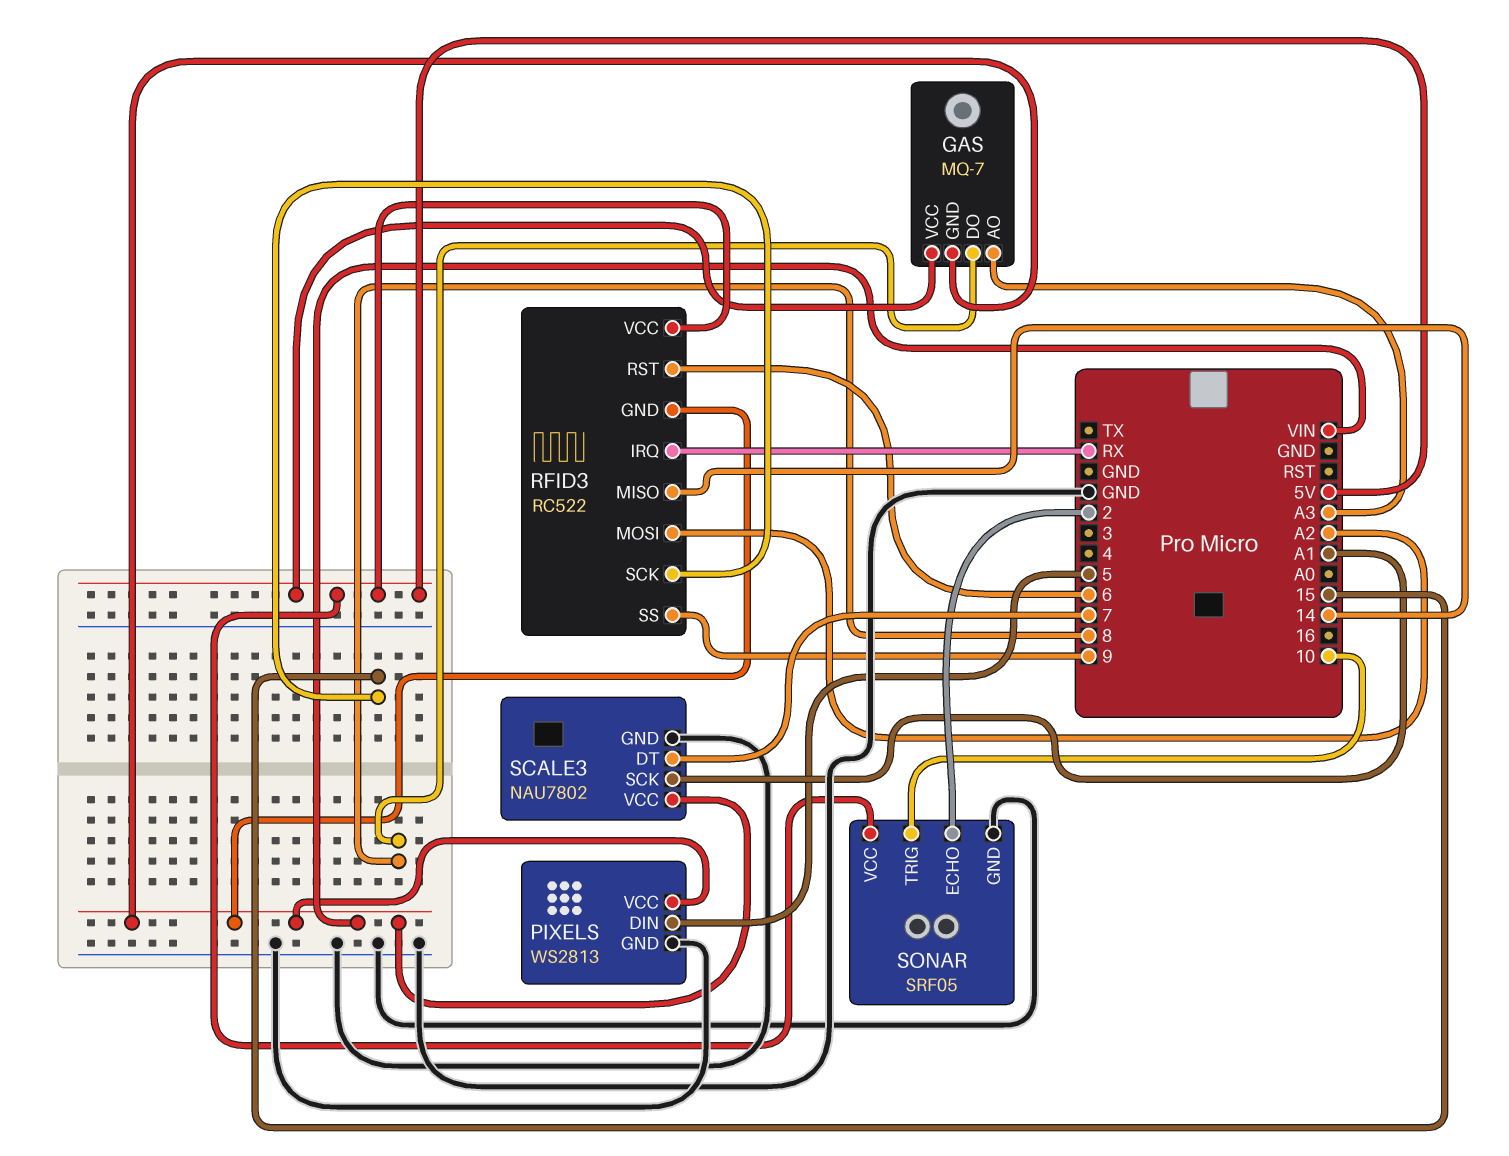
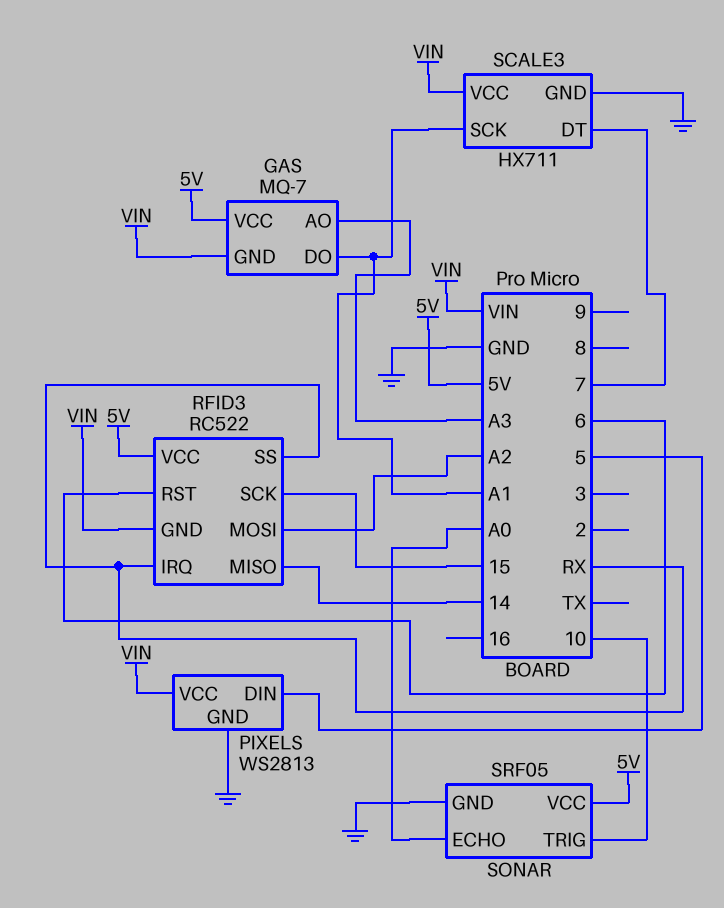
GAS pin DO: 8 -> A1
RFID3 pin SS: 9 -> RX
SCALE3: NAU7802 -> HX711
SONAR pin ECHO: 2 -> A0

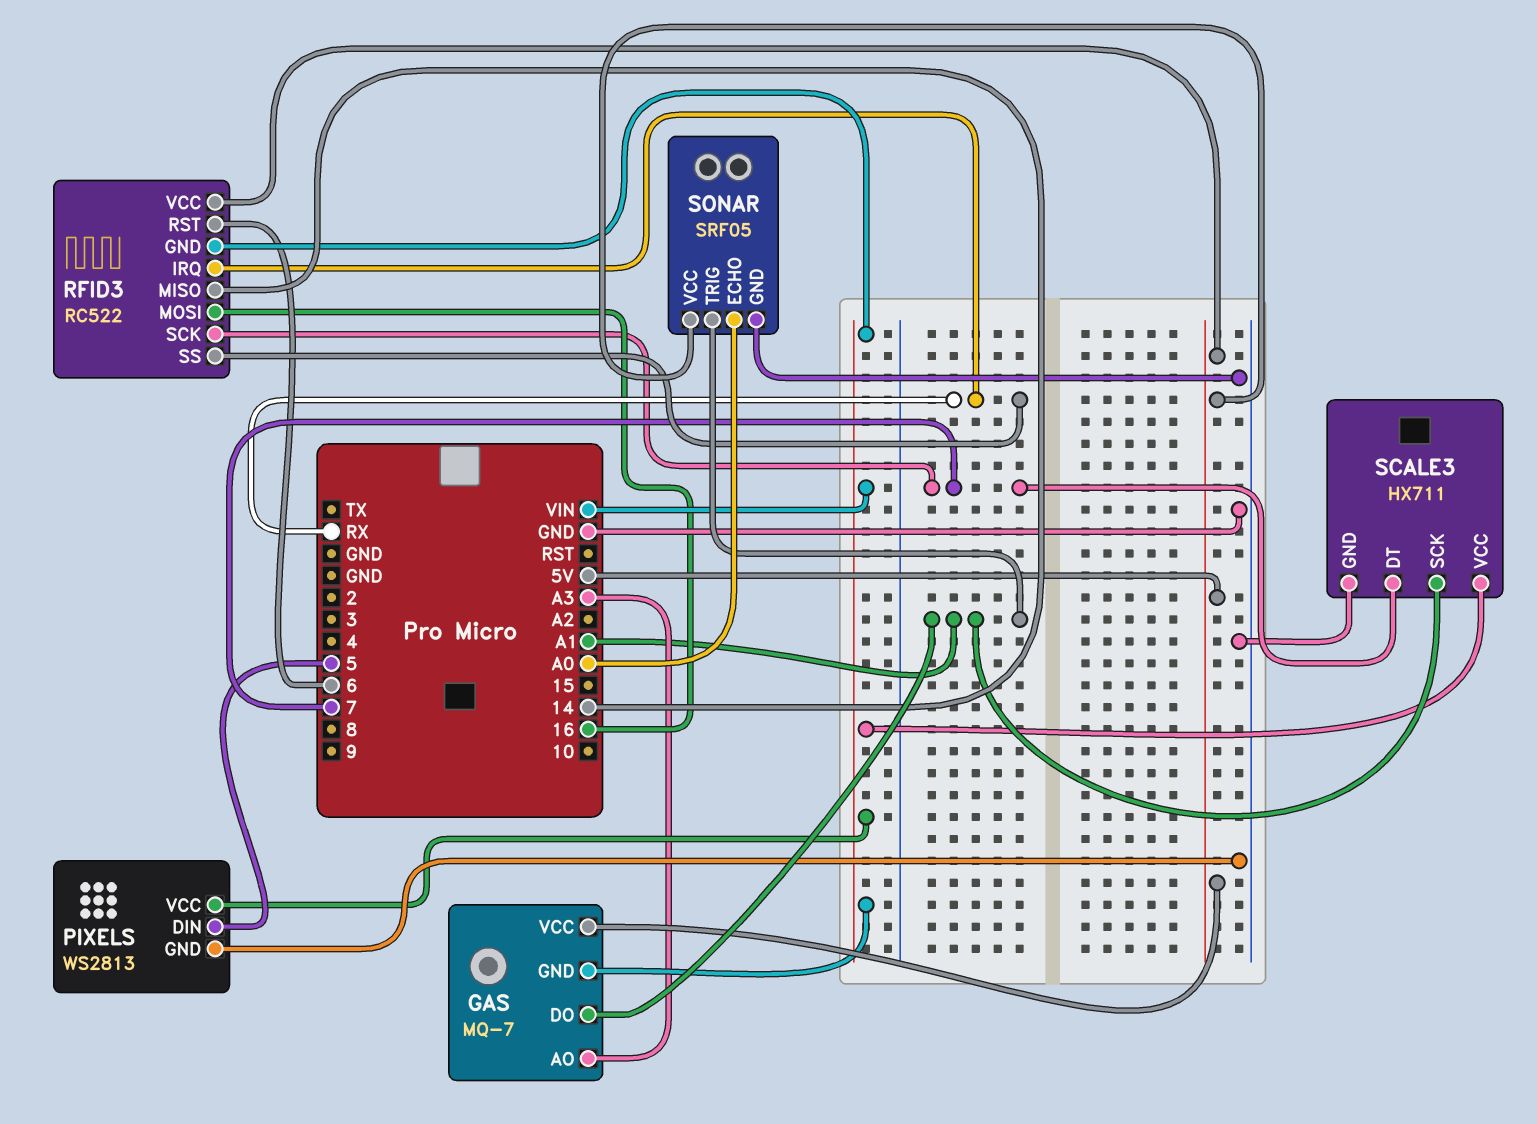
RFID3 pin MOSI: A2 -> 16
RFID3 pin SCK: 15 -> 7
SONAR pin TRIG: 10 -> A1

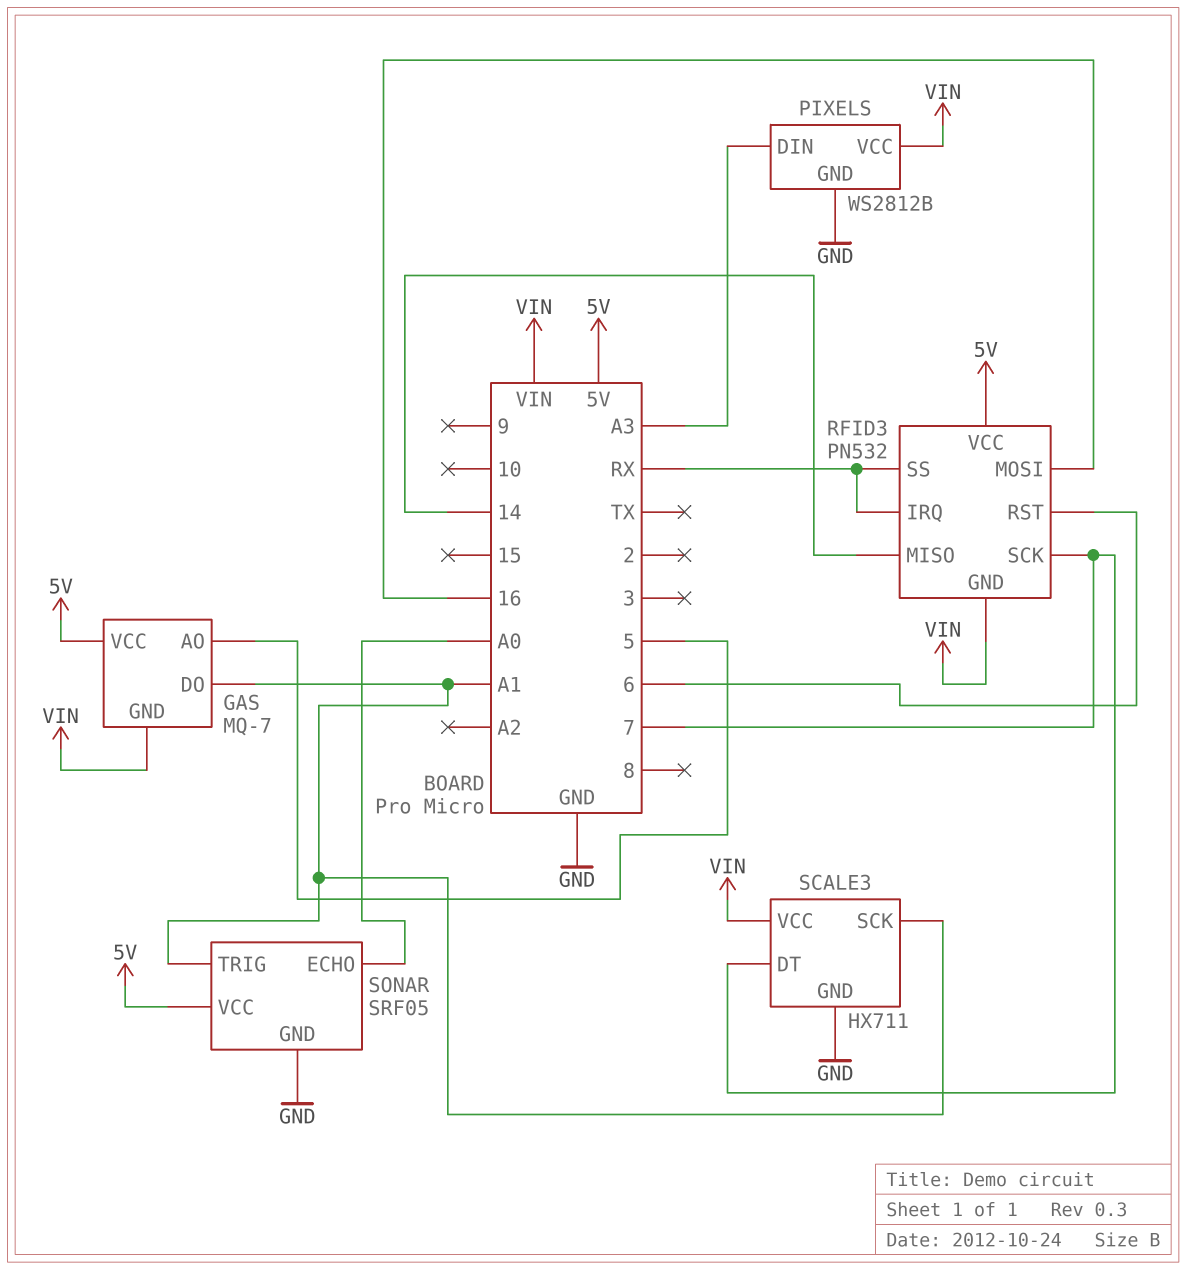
GAS pin AO: A3 -> 5
PIXELS: WS2813 -> WS2812B
PIXELS pin DIN: 5 -> A3
RFID3: RC522 -> PN532

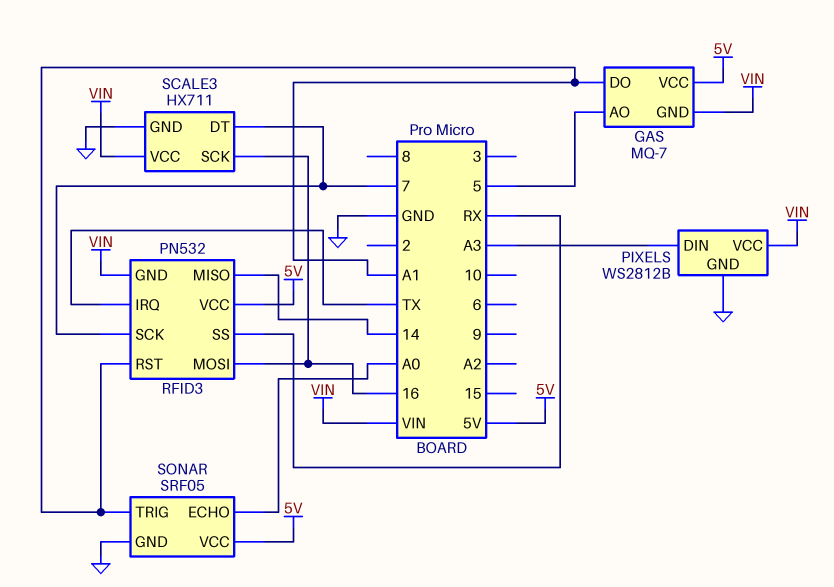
RFID3 pin IRQ: RX -> TX
RFID3 pin RST: 6 -> A1
SCALE3 pin SCK: A1 -> 16

